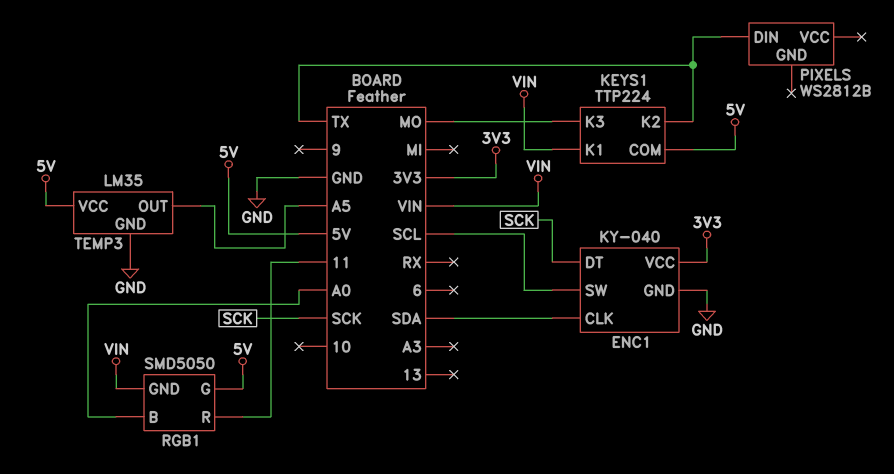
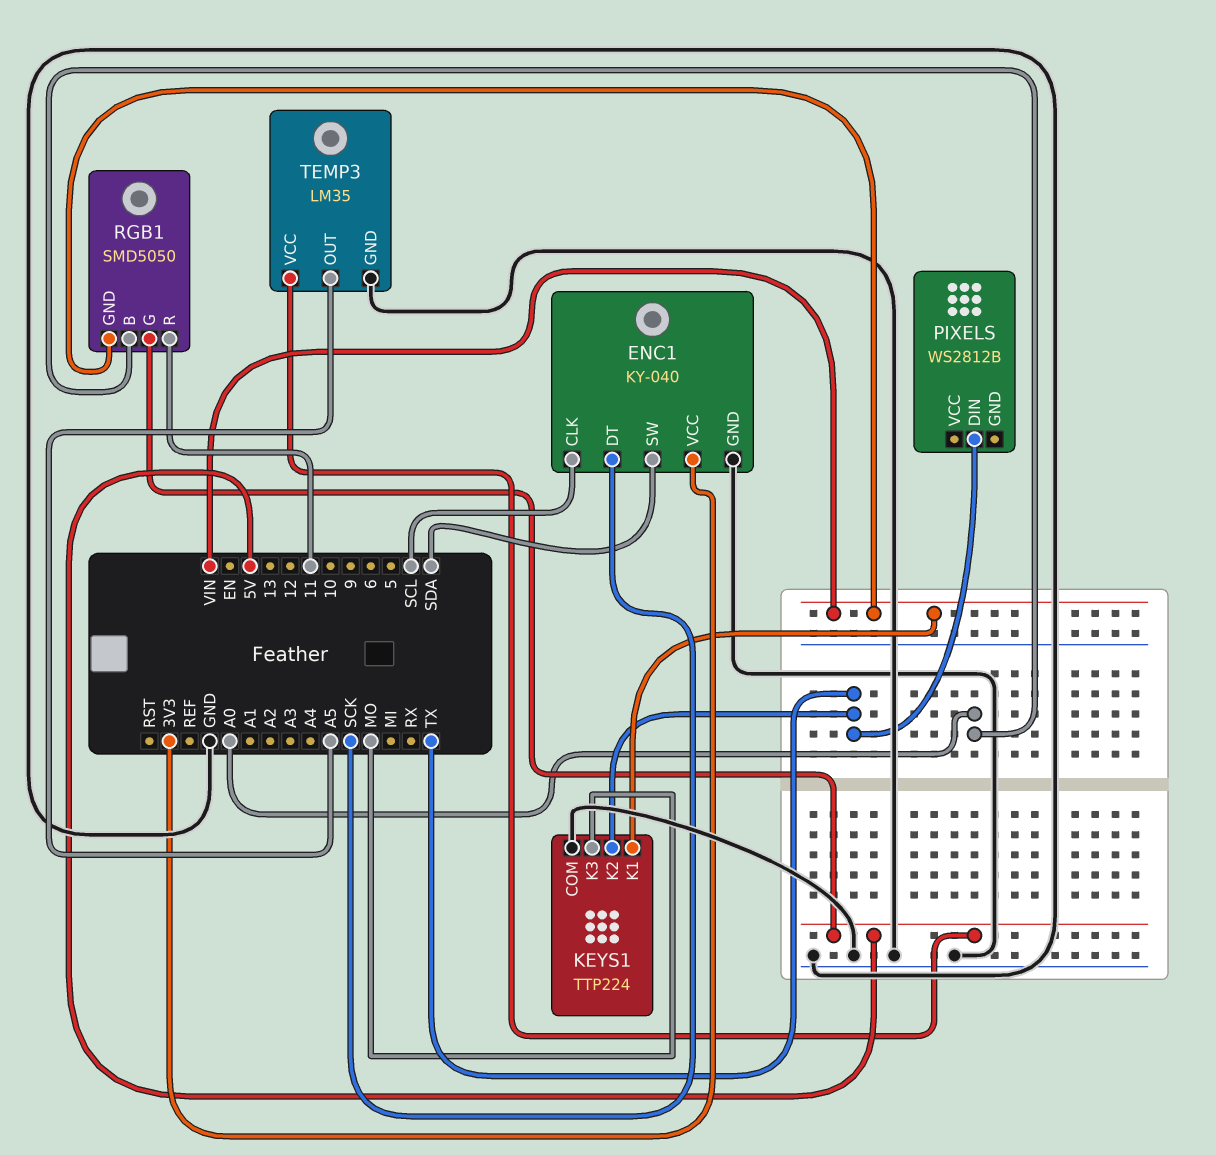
ENC1 pin CLK: SDA -> SCL
ENC1 pin SW: SCL -> SDA
KEYS1 pin COM: 5V -> GND

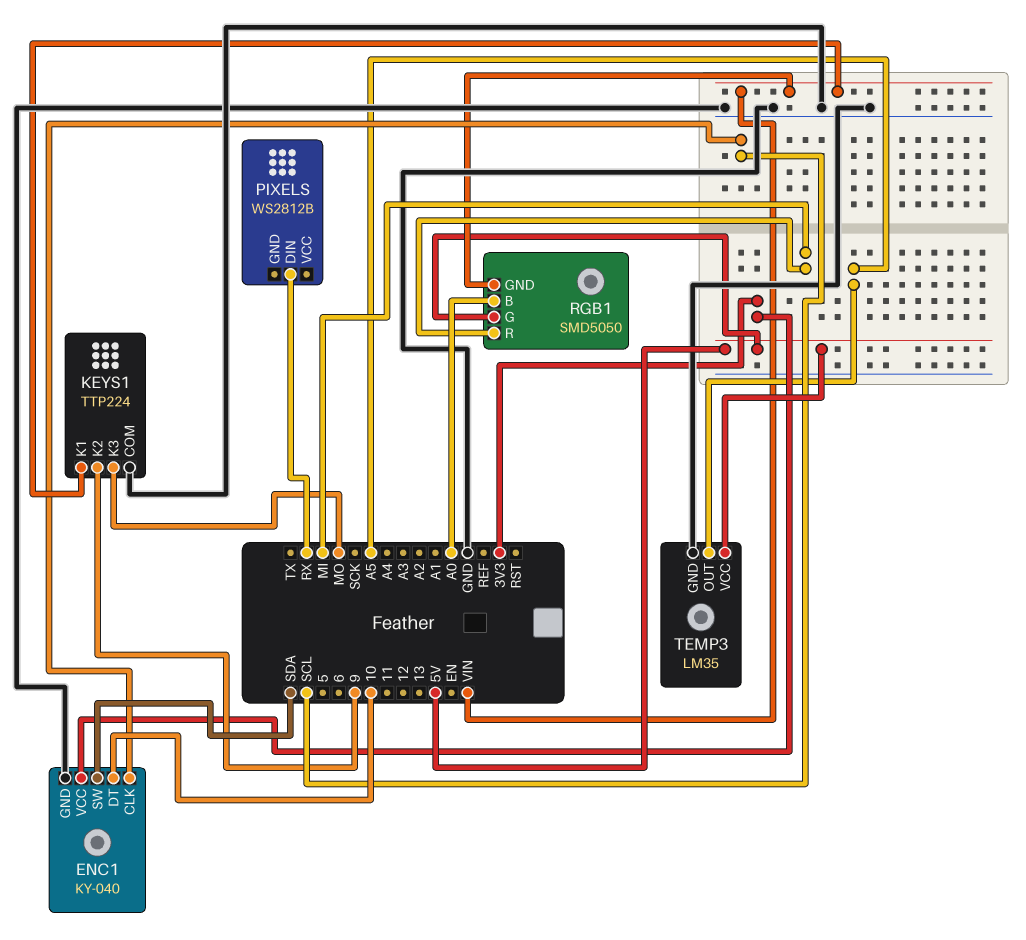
ENC1 pin DT: SCK -> 10
KEYS1 pin K2: TX -> 9
PIXELS pin DIN: TX -> RX
RGB1 pin R: 11 -> MI

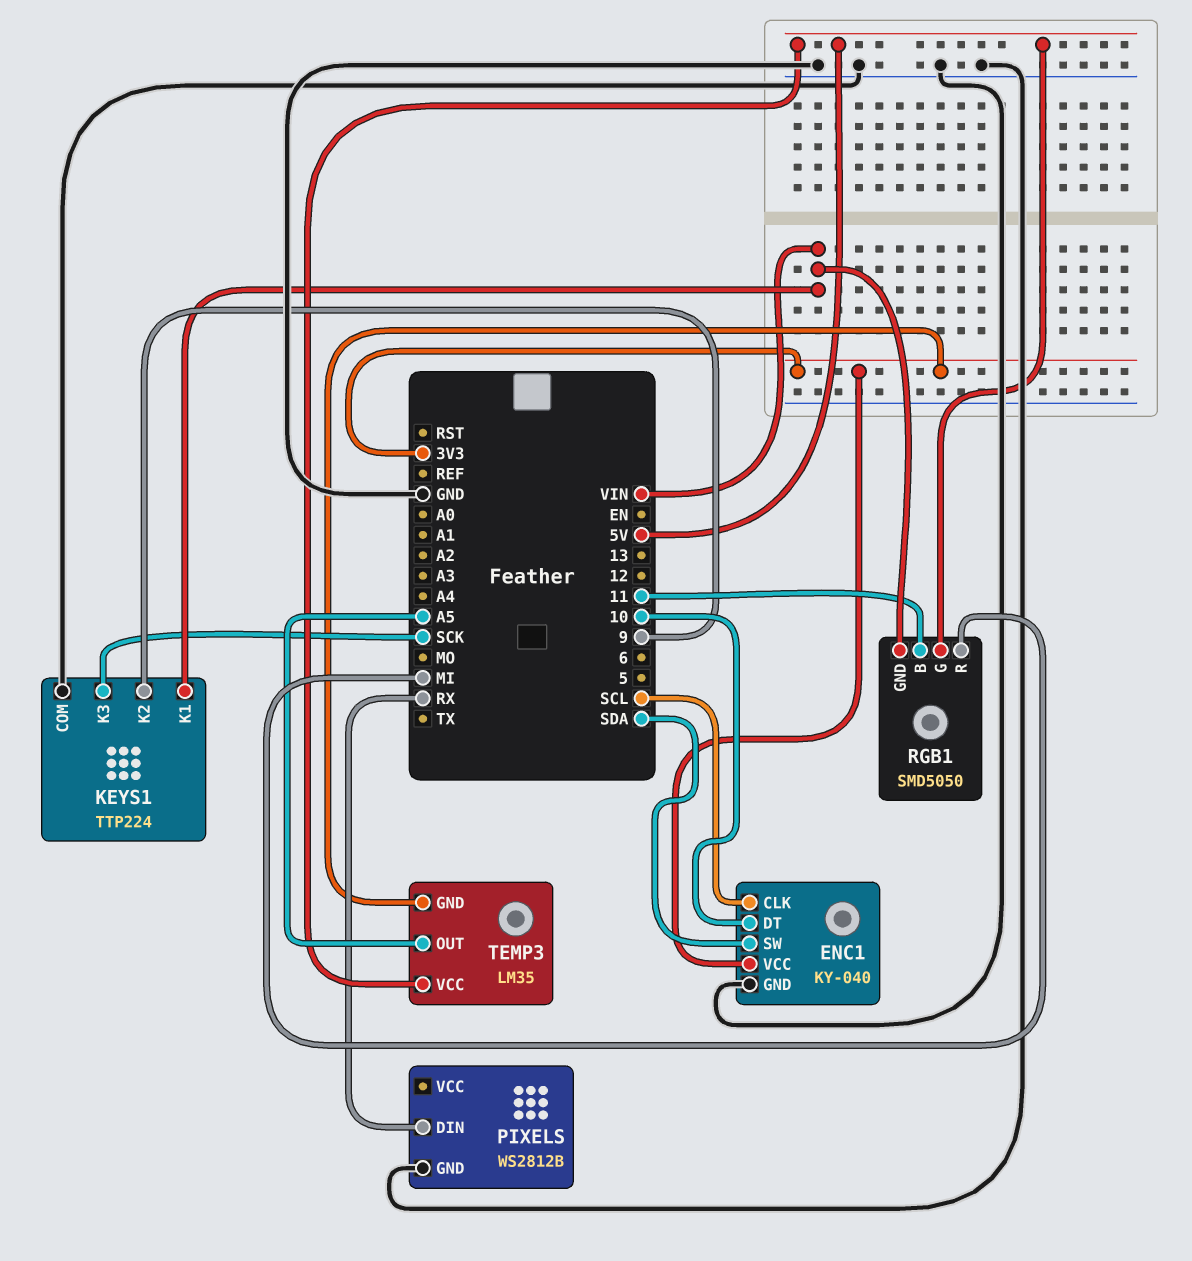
KEYS1 pin K3: MO -> SCK
PIXELS pin GND: none -> GND
RGB1 pin B: A0 -> 11
TEMP3 pin GND: GND -> 3V3

